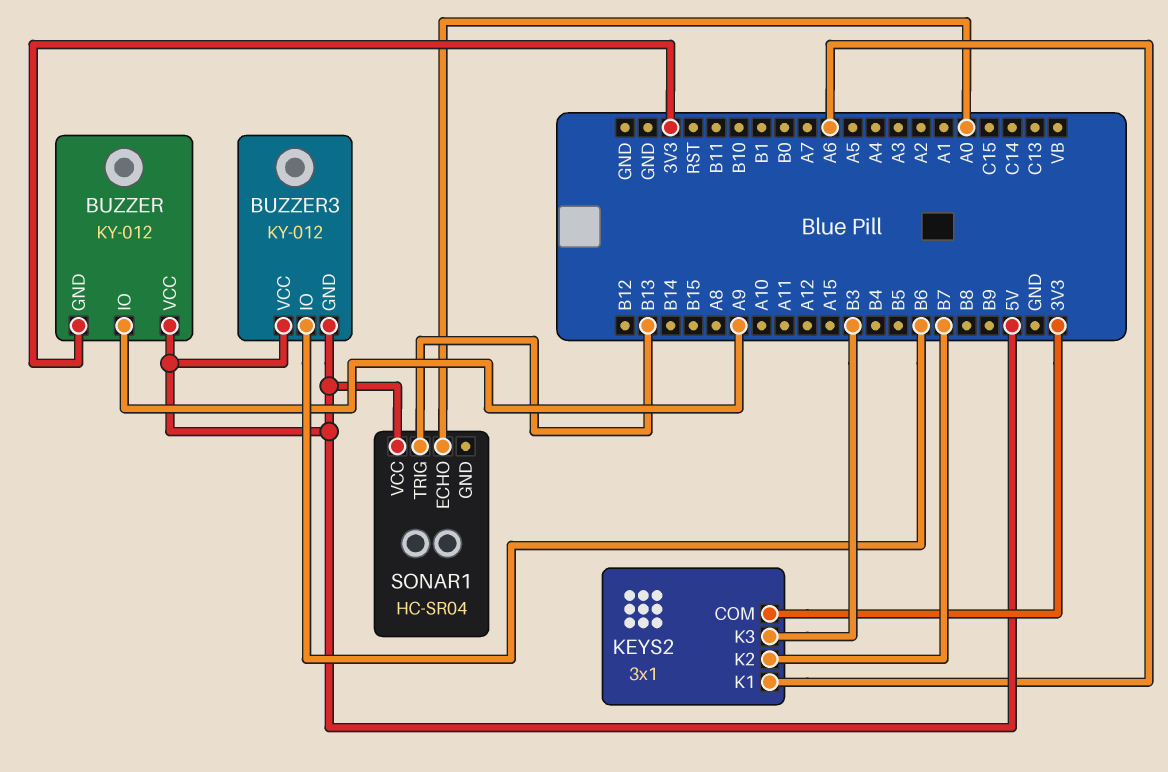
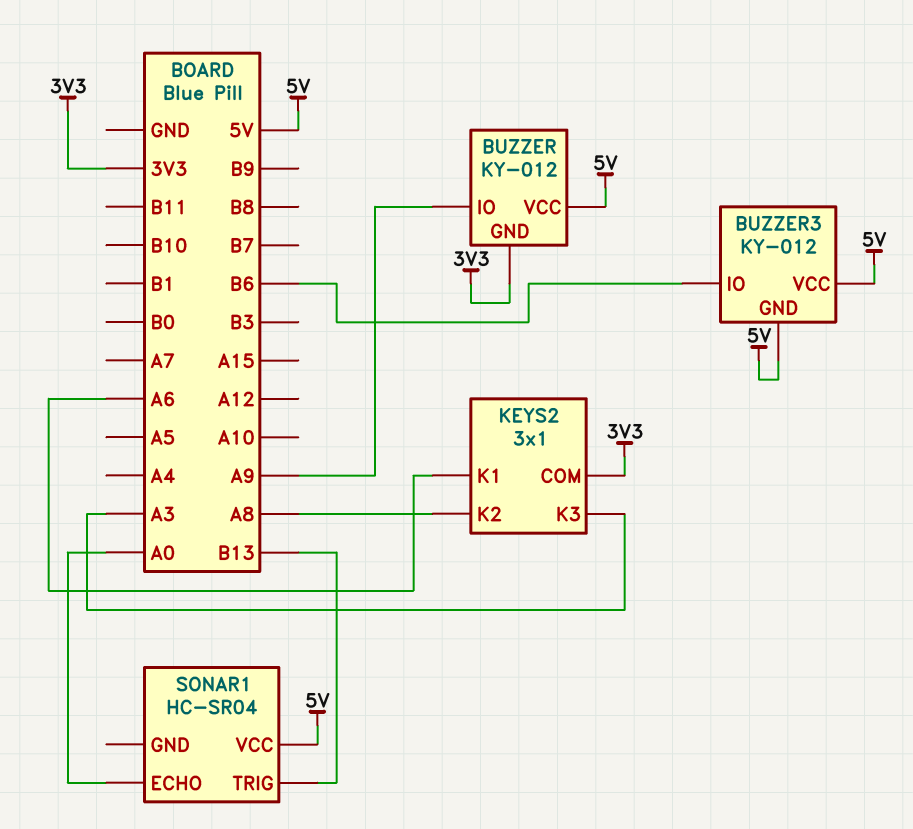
KEYS2 pin K2: B7 -> A8
KEYS2 pin K3: B3 -> A3

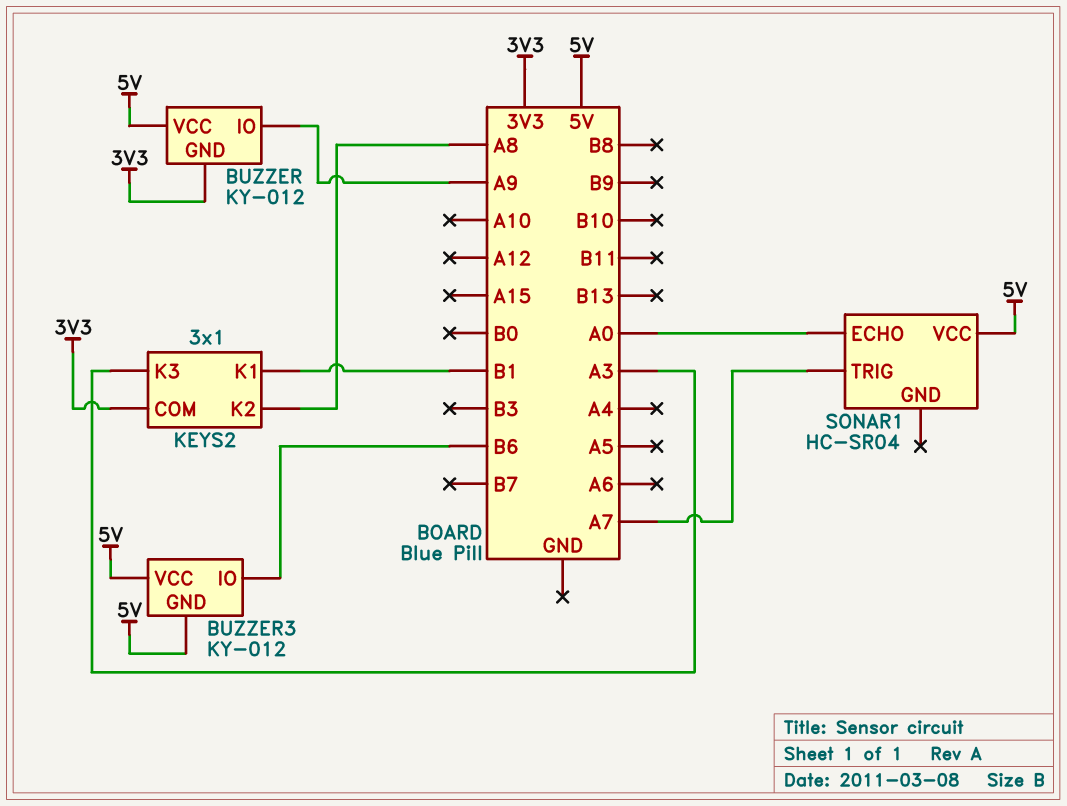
KEYS2 pin K1: A6 -> B1
SONAR1 pin TRIG: B13 -> A7

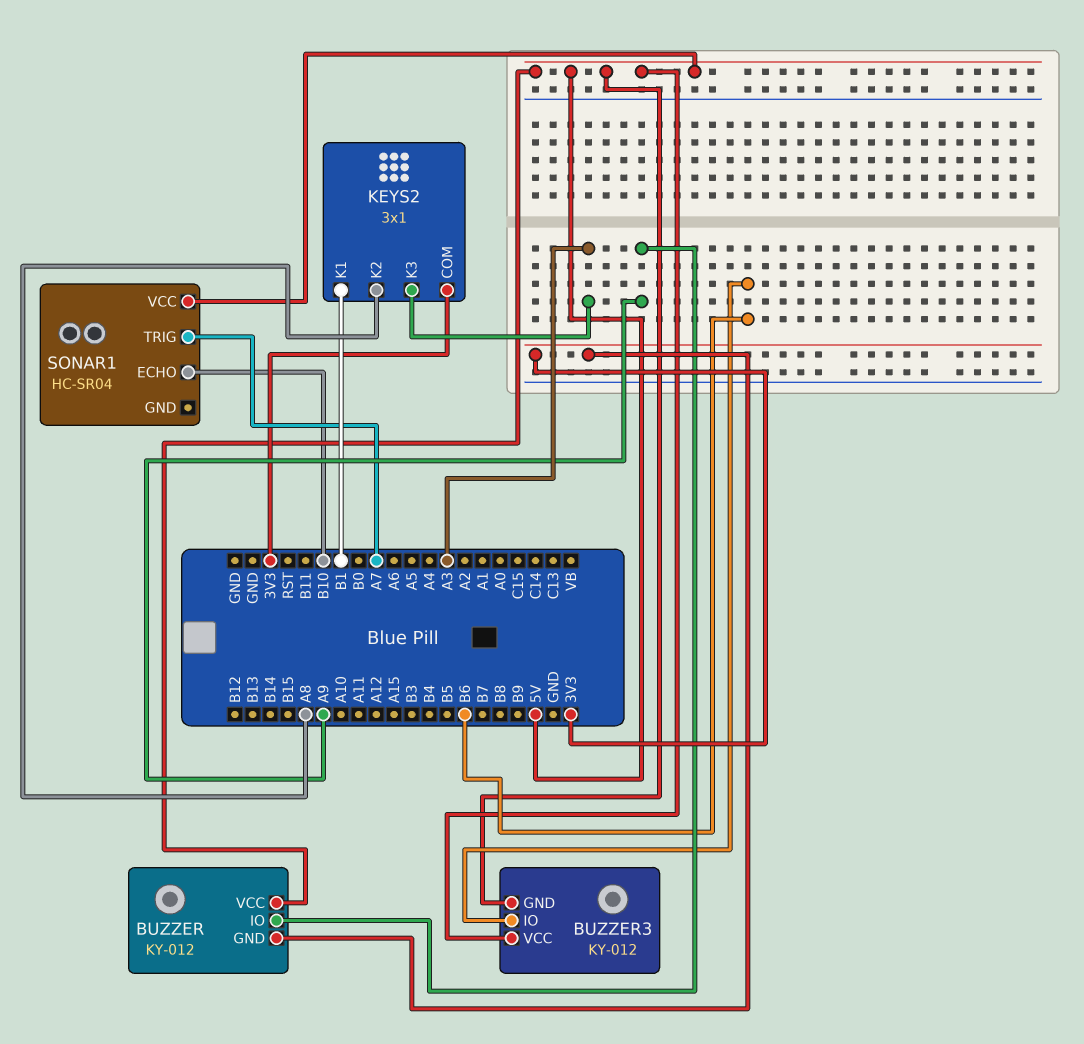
SONAR1 pin ECHO: A0 -> B10

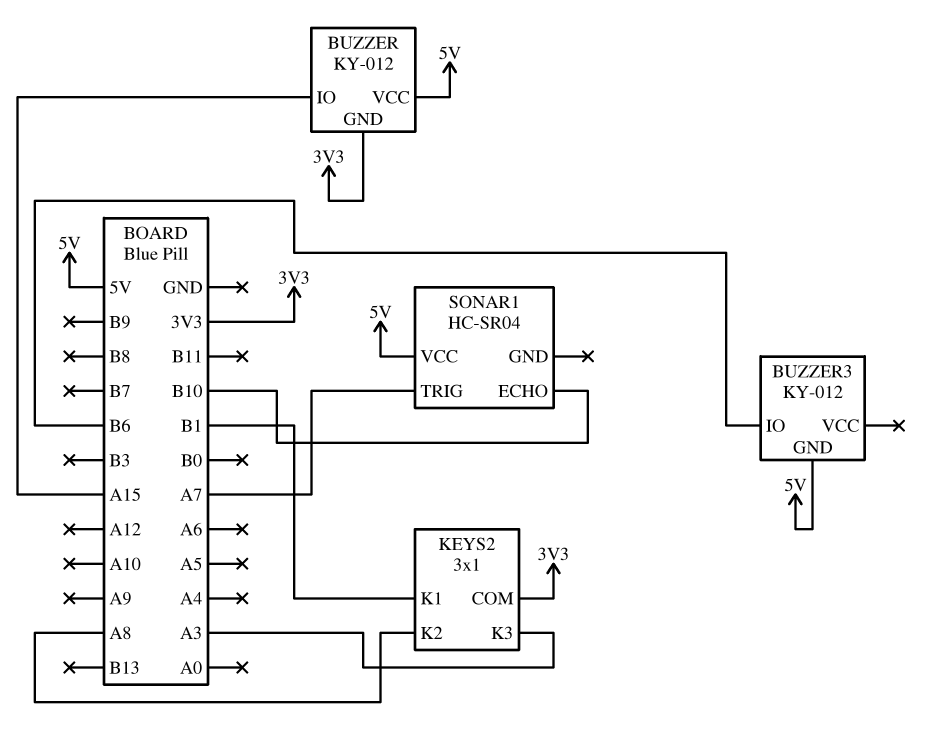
BUZZER pin IO: A9 -> A15
BUZZER3 pin VCC: 5V -> none

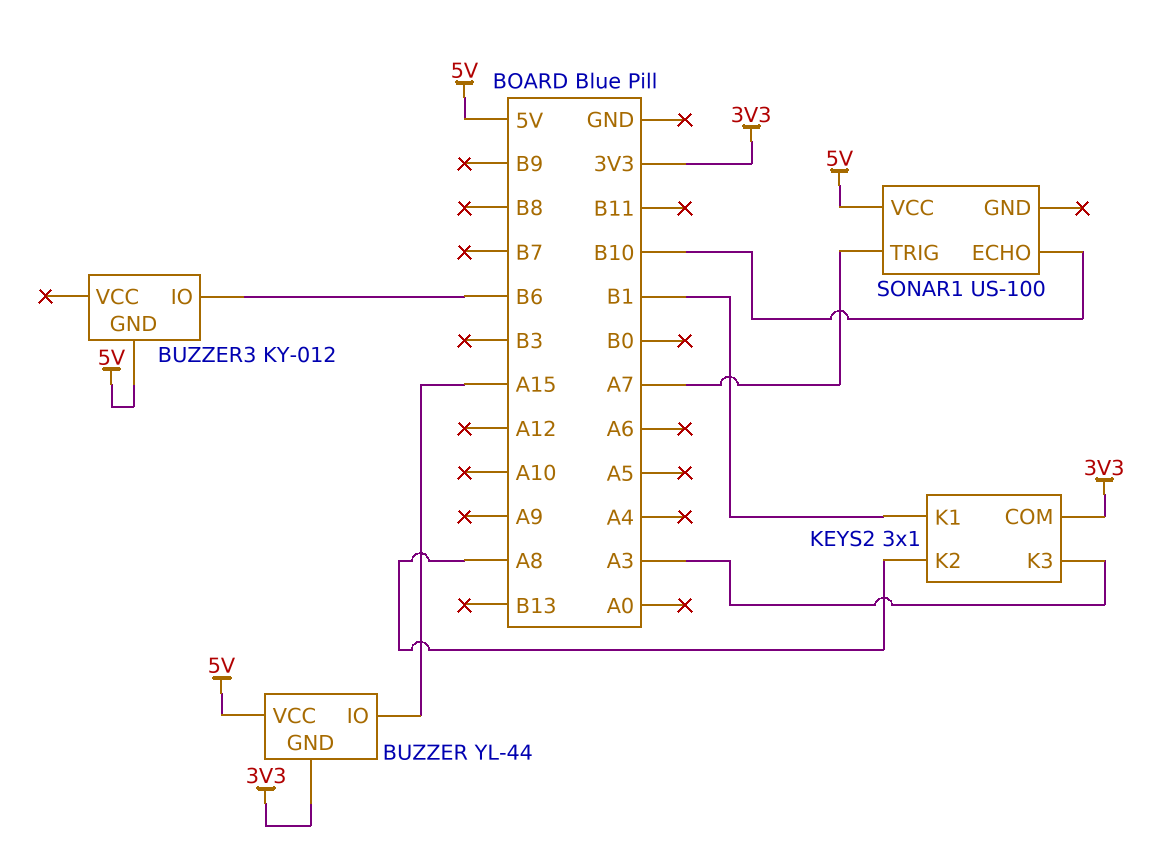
BUZZER: KY-012 -> YL-44
SONAR1: HC-SR04 -> US-100

